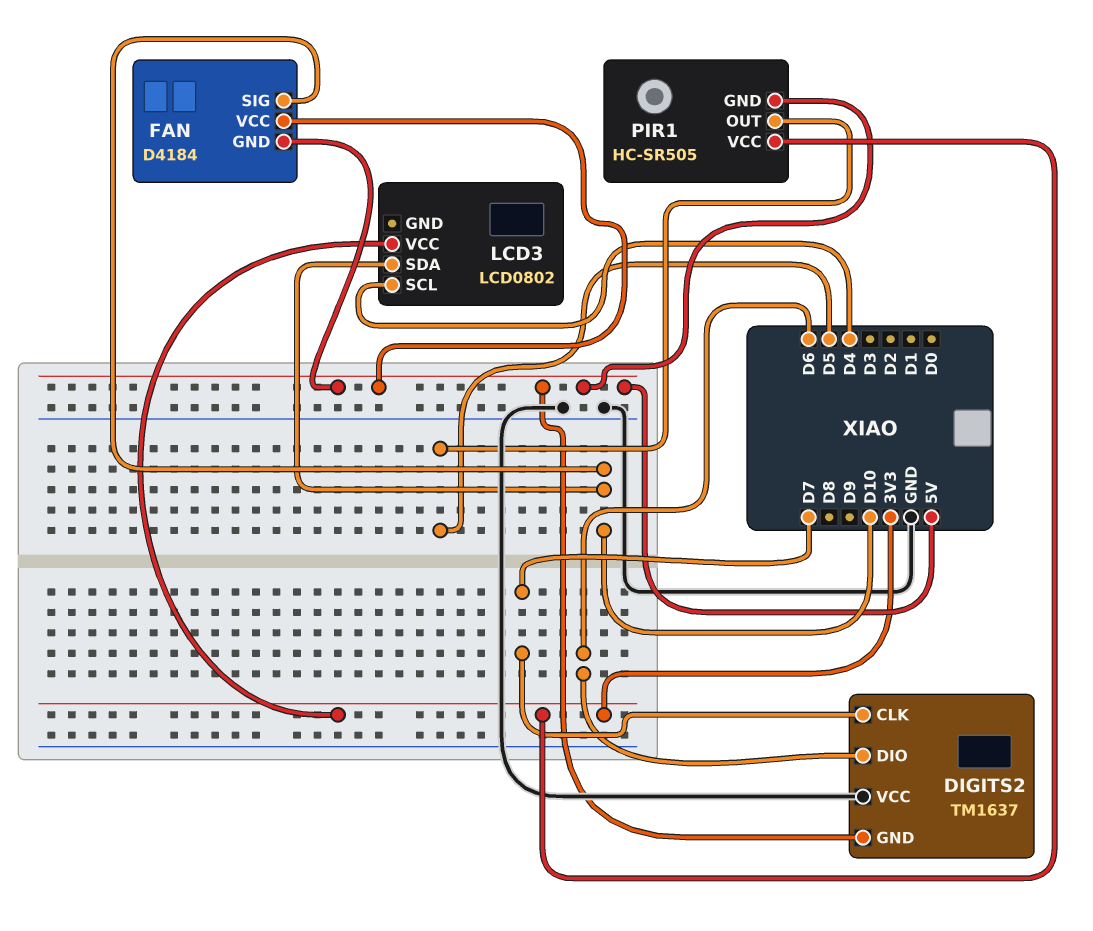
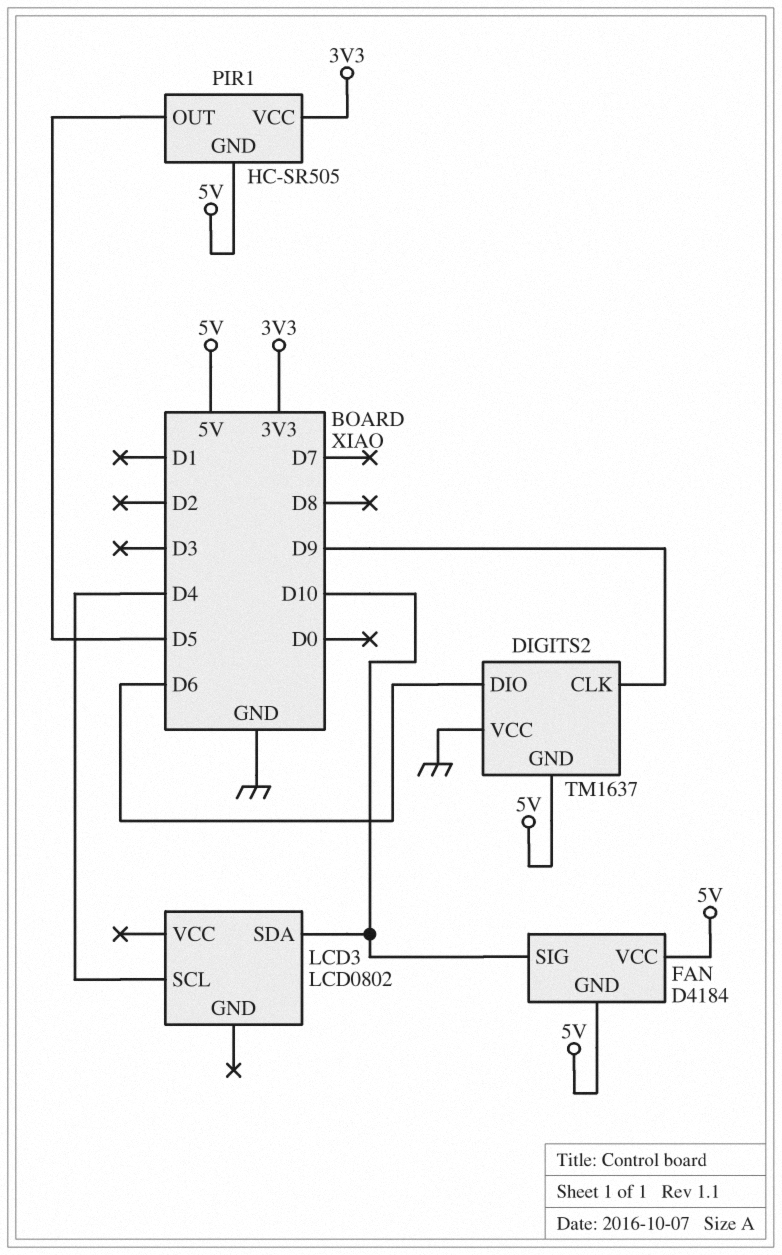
DIGITS2 pin CLK: D7 -> D9
LCD3 pin VCC: 3V3 -> none

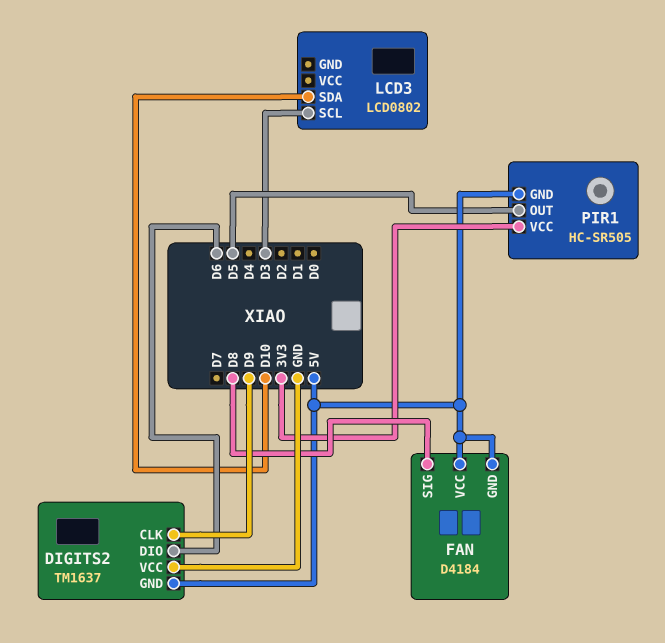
FAN pin SIG: D10 -> D8
LCD3 pin SCL: D4 -> D3

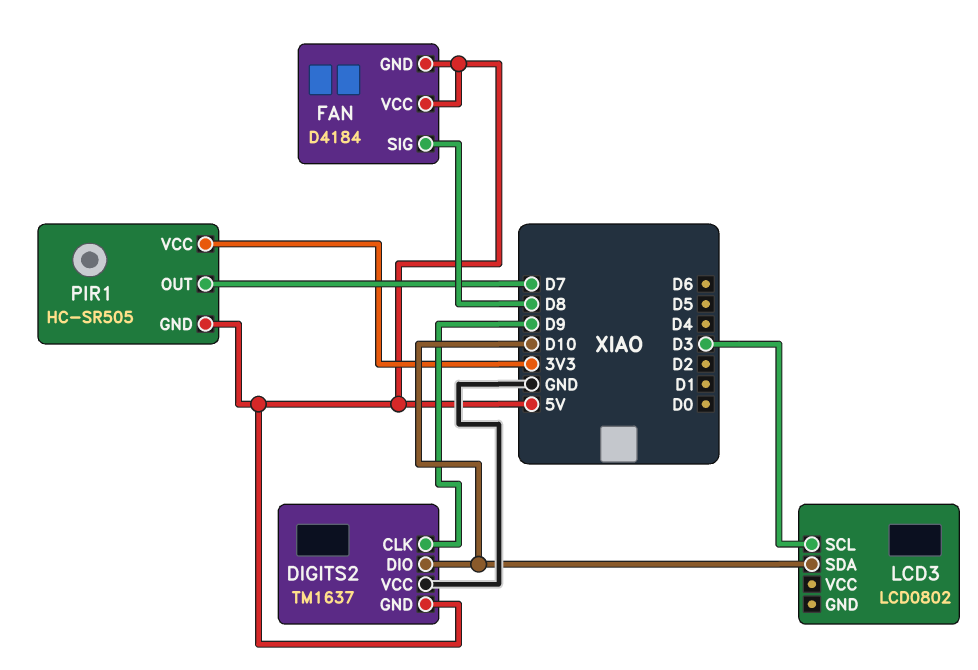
DIGITS2 pin DIO: D6 -> D10
PIR1 pin OUT: D5 -> D7

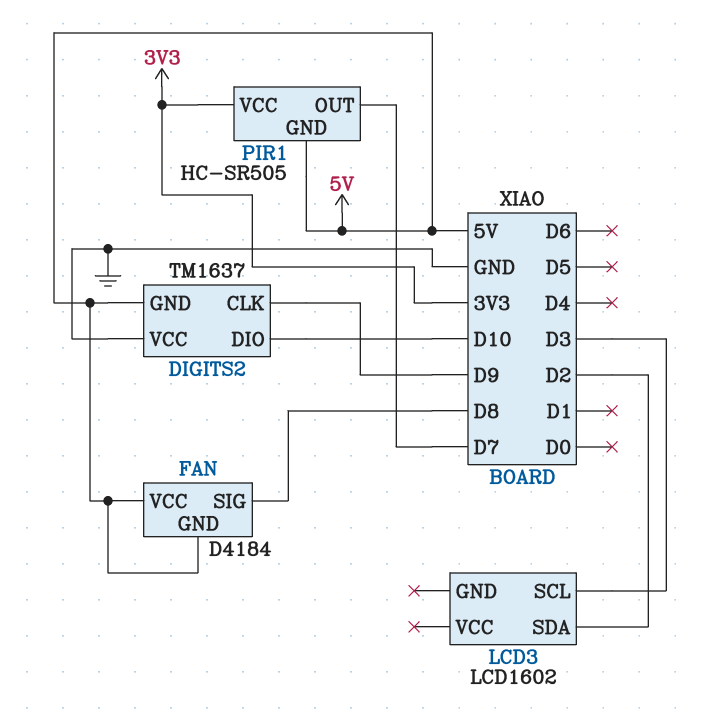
LCD3: LCD0802 -> LCD1602
LCD3 pin SDA: D10 -> D2

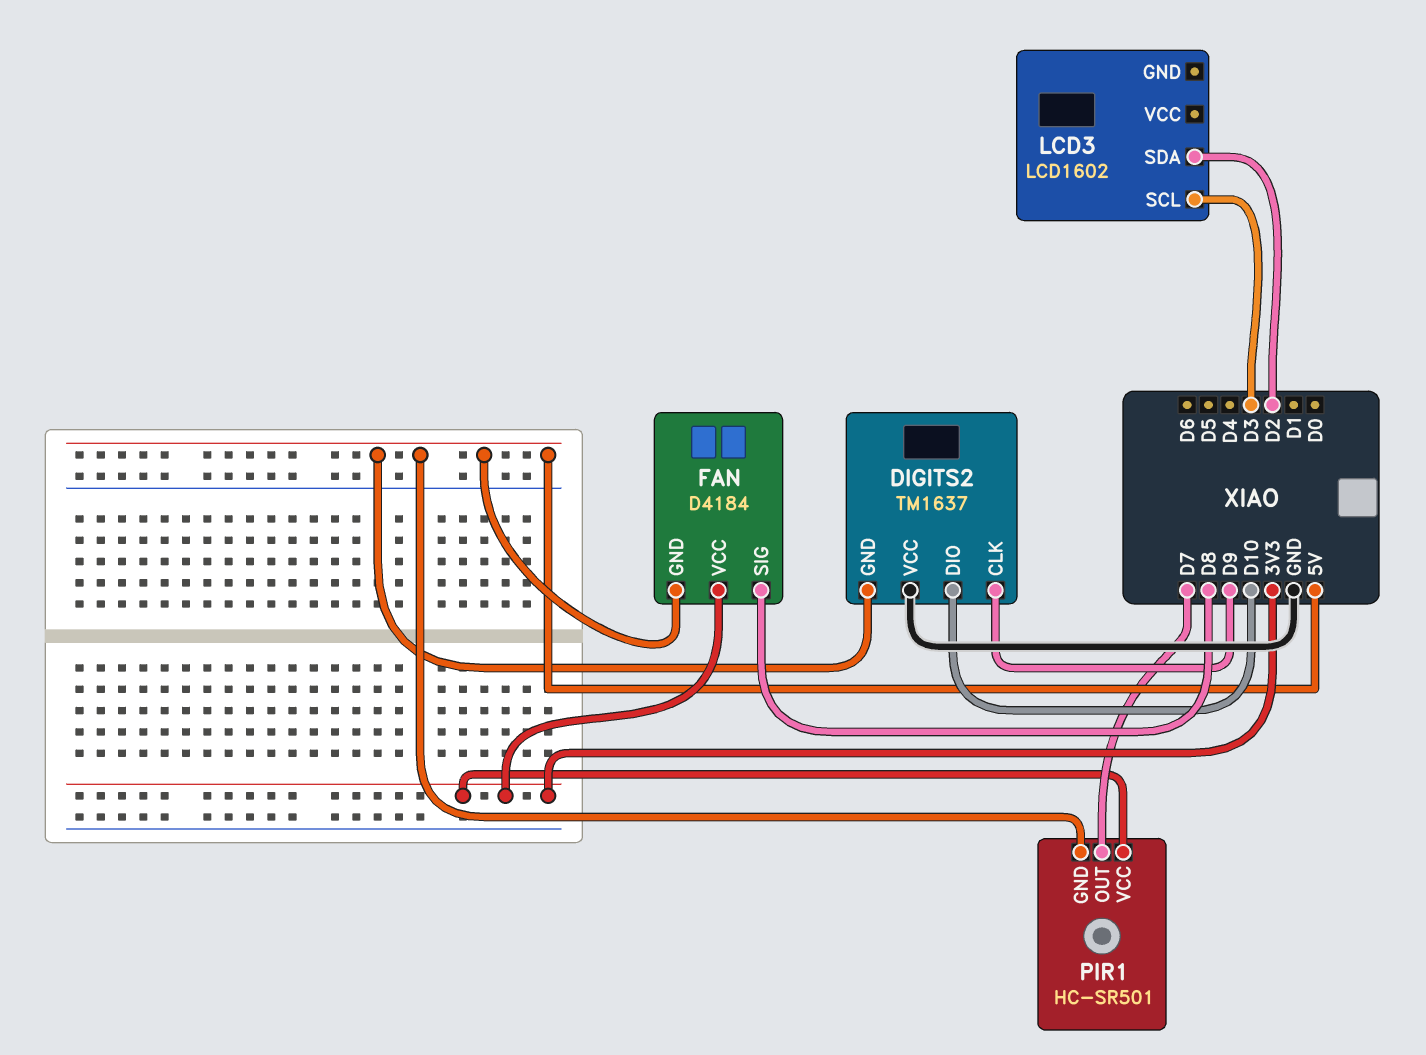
FAN pin VCC: 5V -> 3V3
PIR1: HC-SR505 -> HC-SR501

